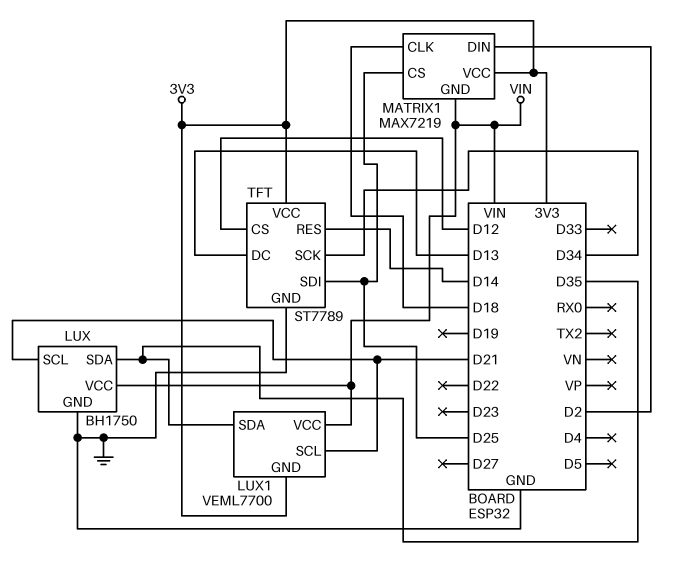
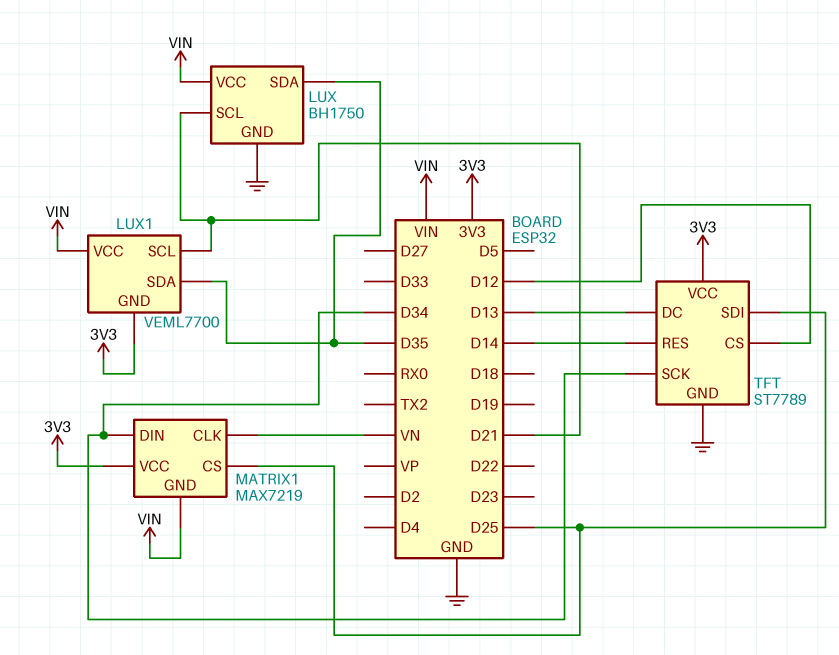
MATRIX1 pin CLK: D18 -> VN
MATRIX1 pin DIN: D2 -> D34

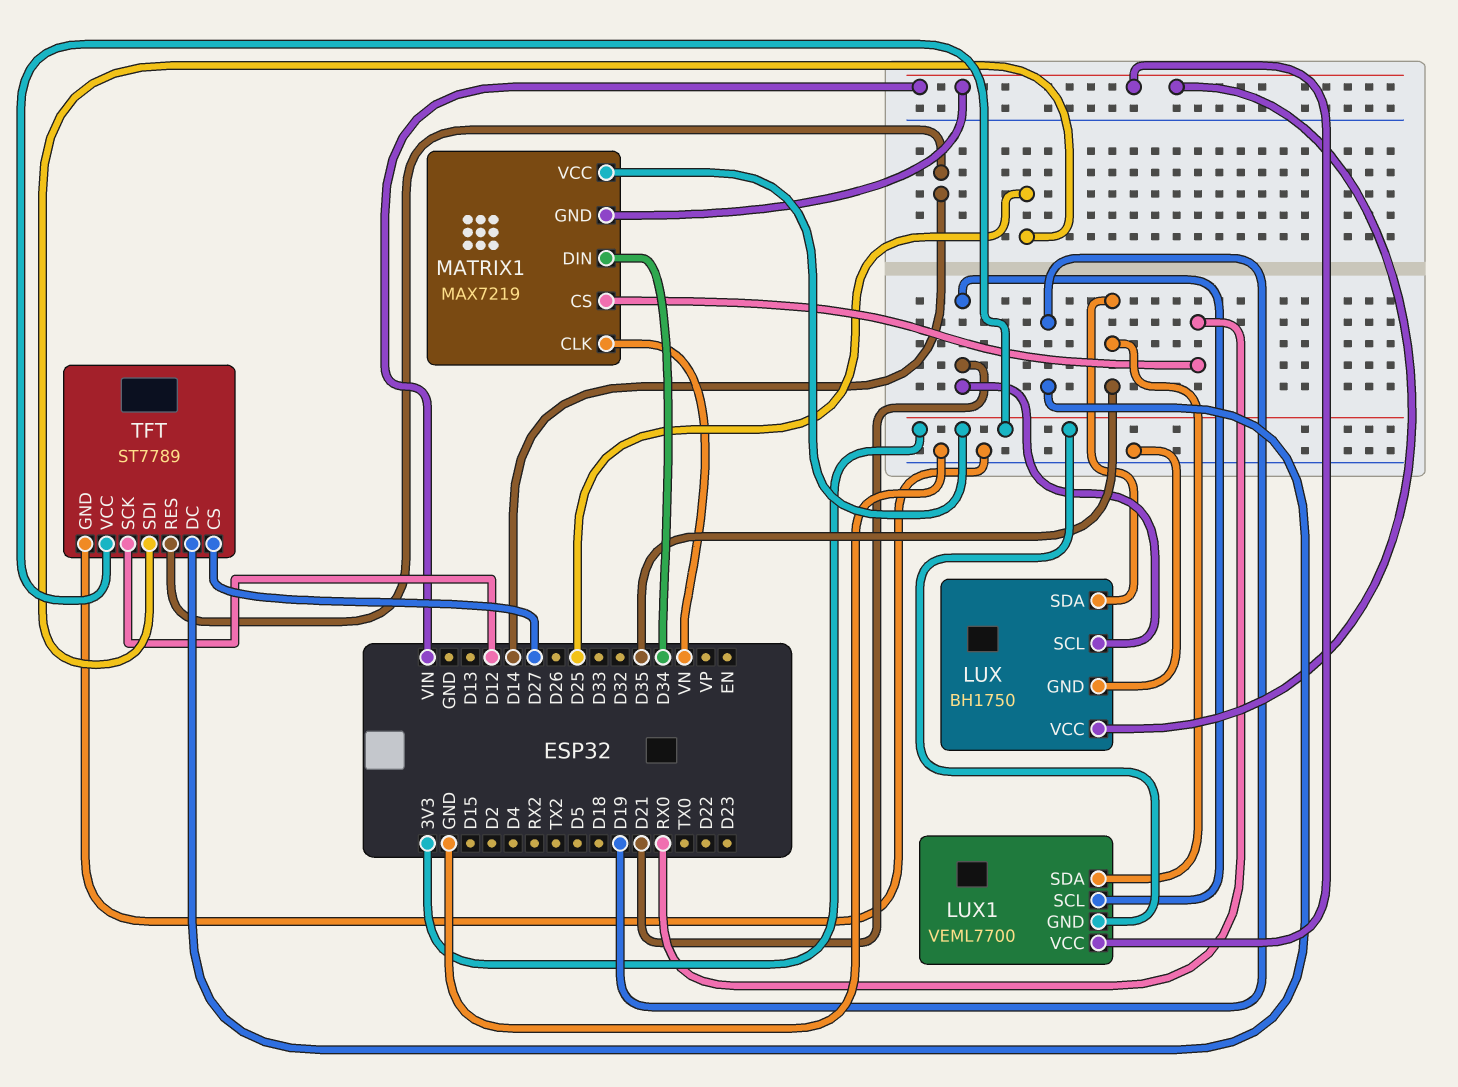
MATRIX1 pin CS: D25 -> RX0
TFT pin CS: D12 -> D27
TFT pin DC: D13 -> D19
TFT pin SCK: D34 -> D12

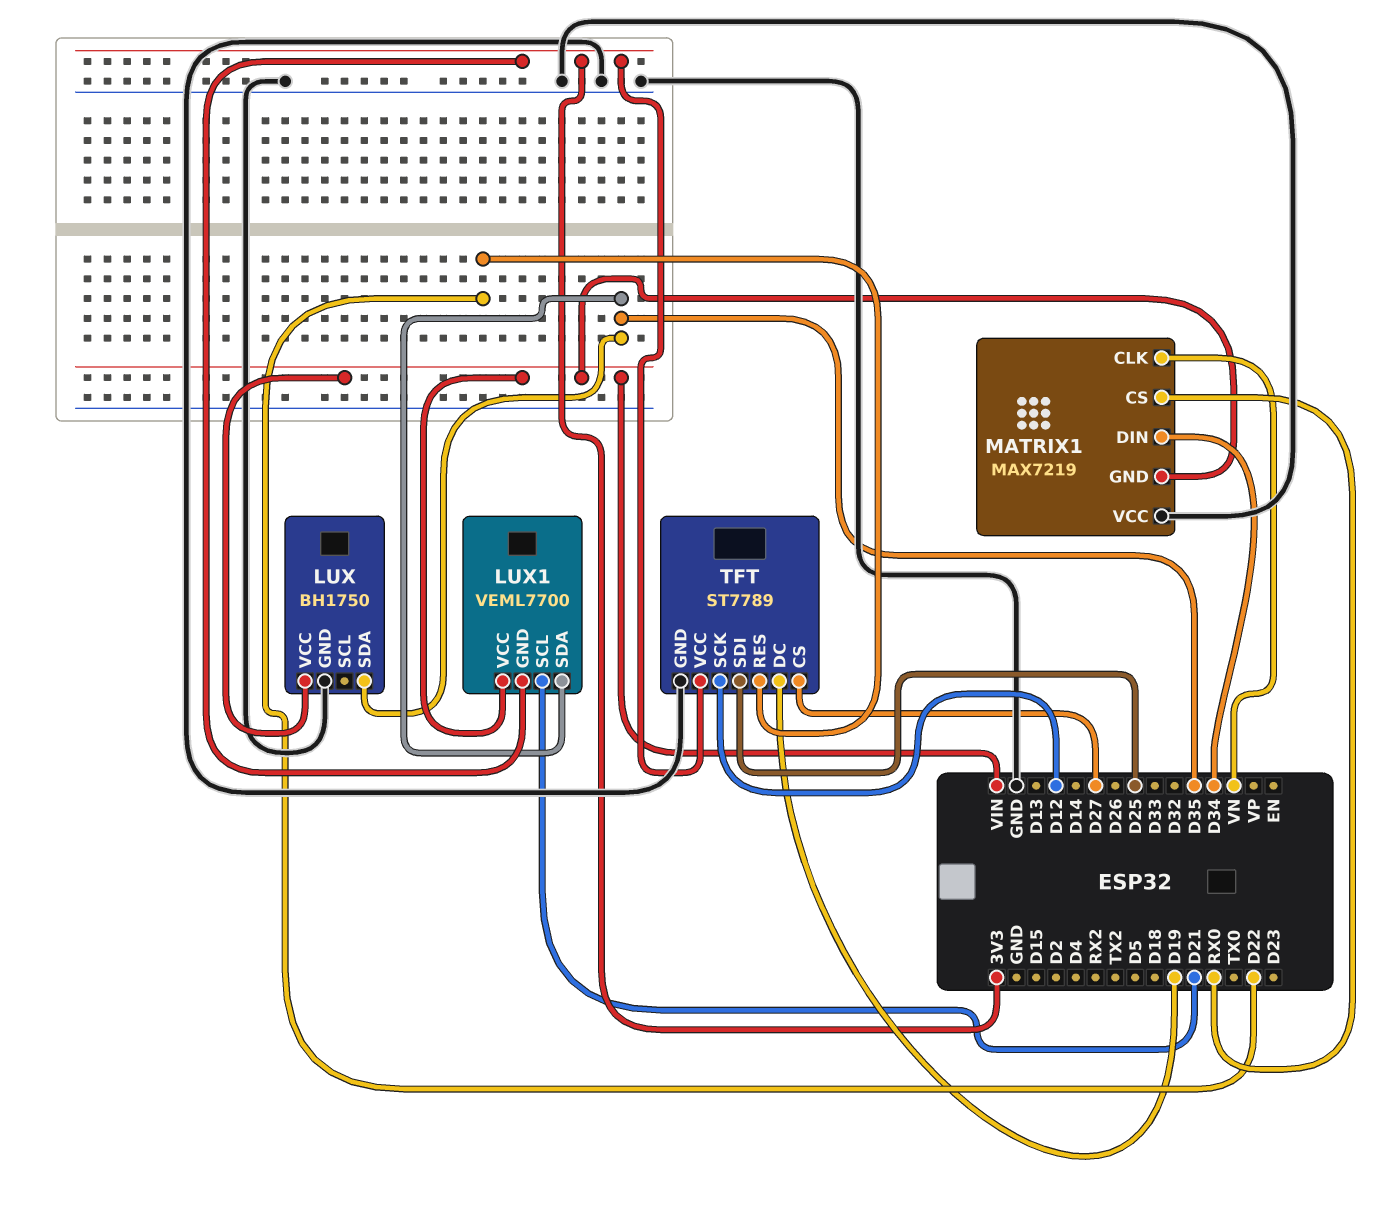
LUX pin SCL: D21 -> none
MATRIX1 pin VCC: 3V3 -> GND
TFT pin RES: D14 -> D22

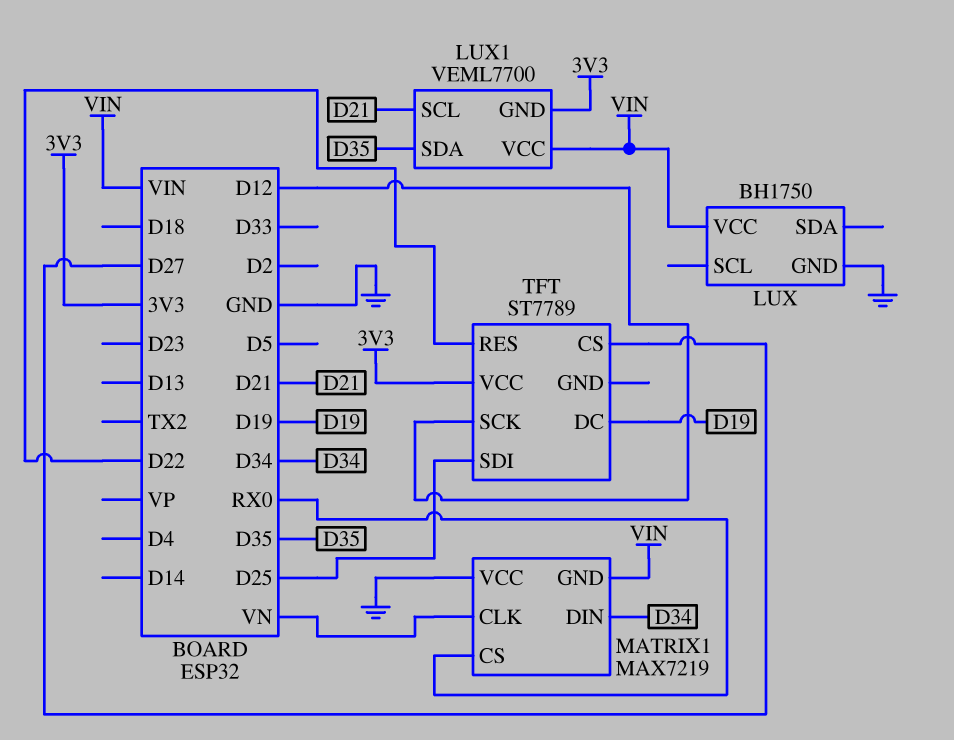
LUX pin SDA: D35 -> none
TFT pin GND: GND -> none

